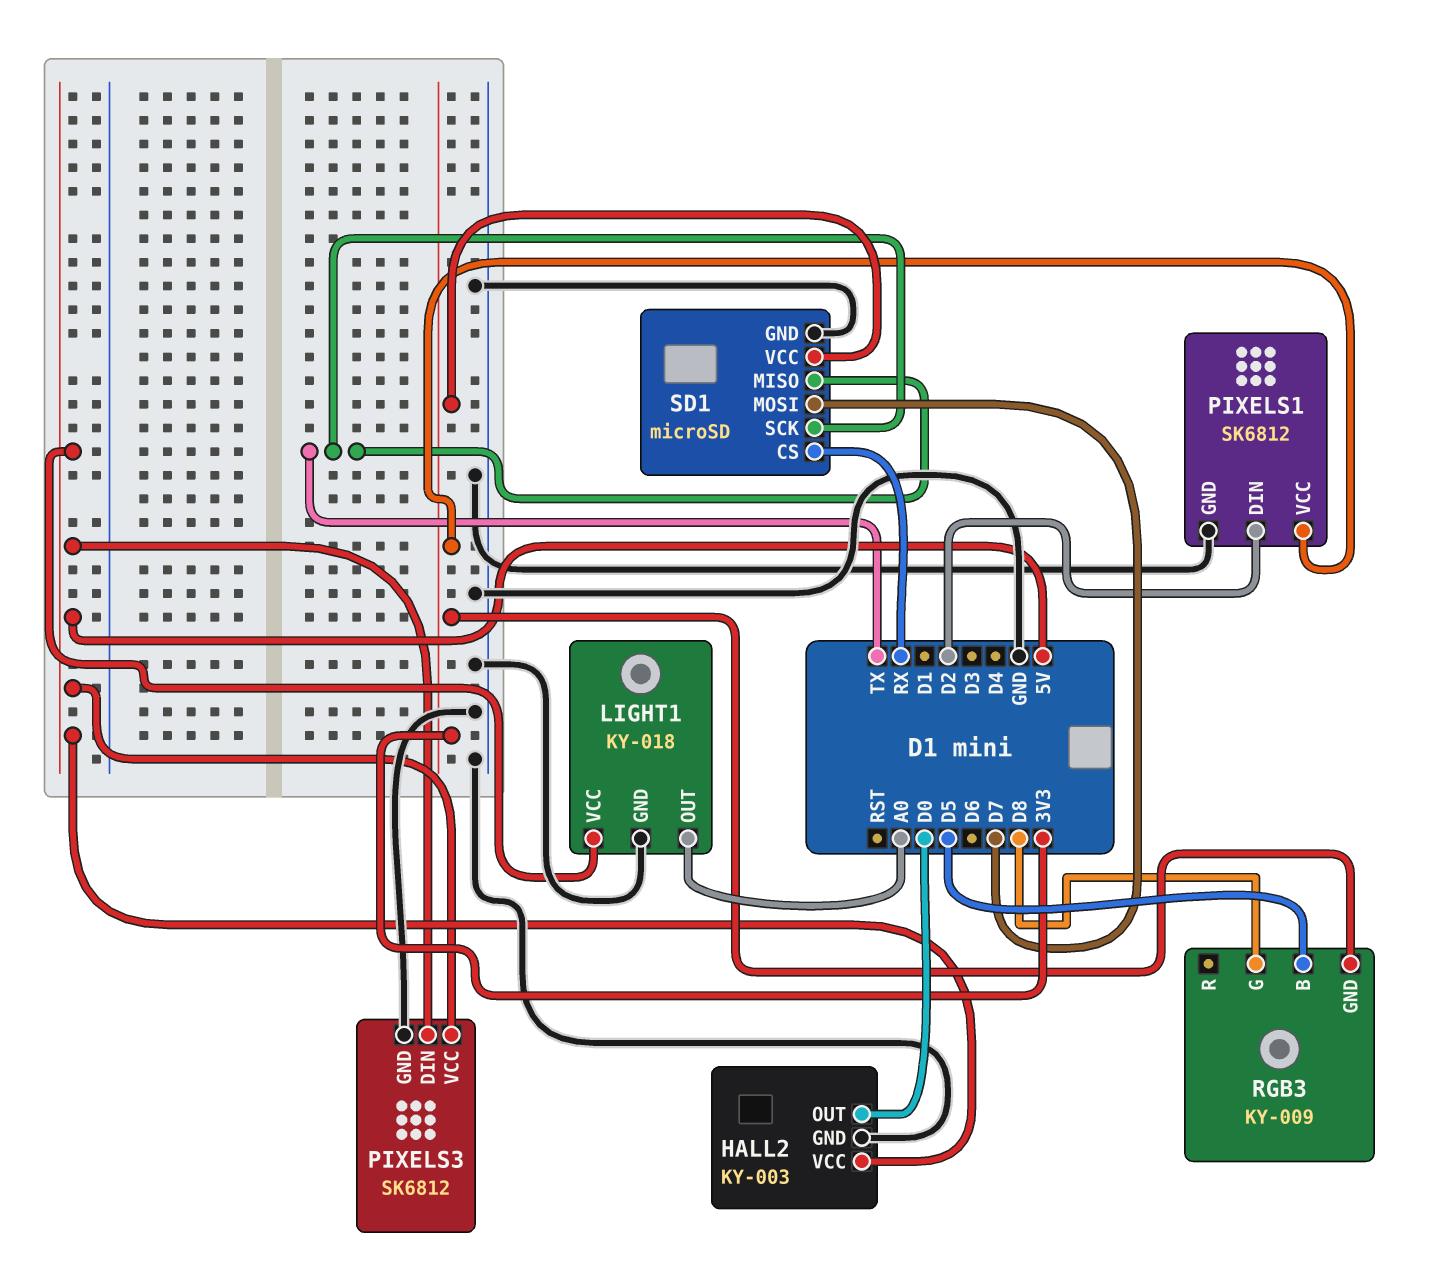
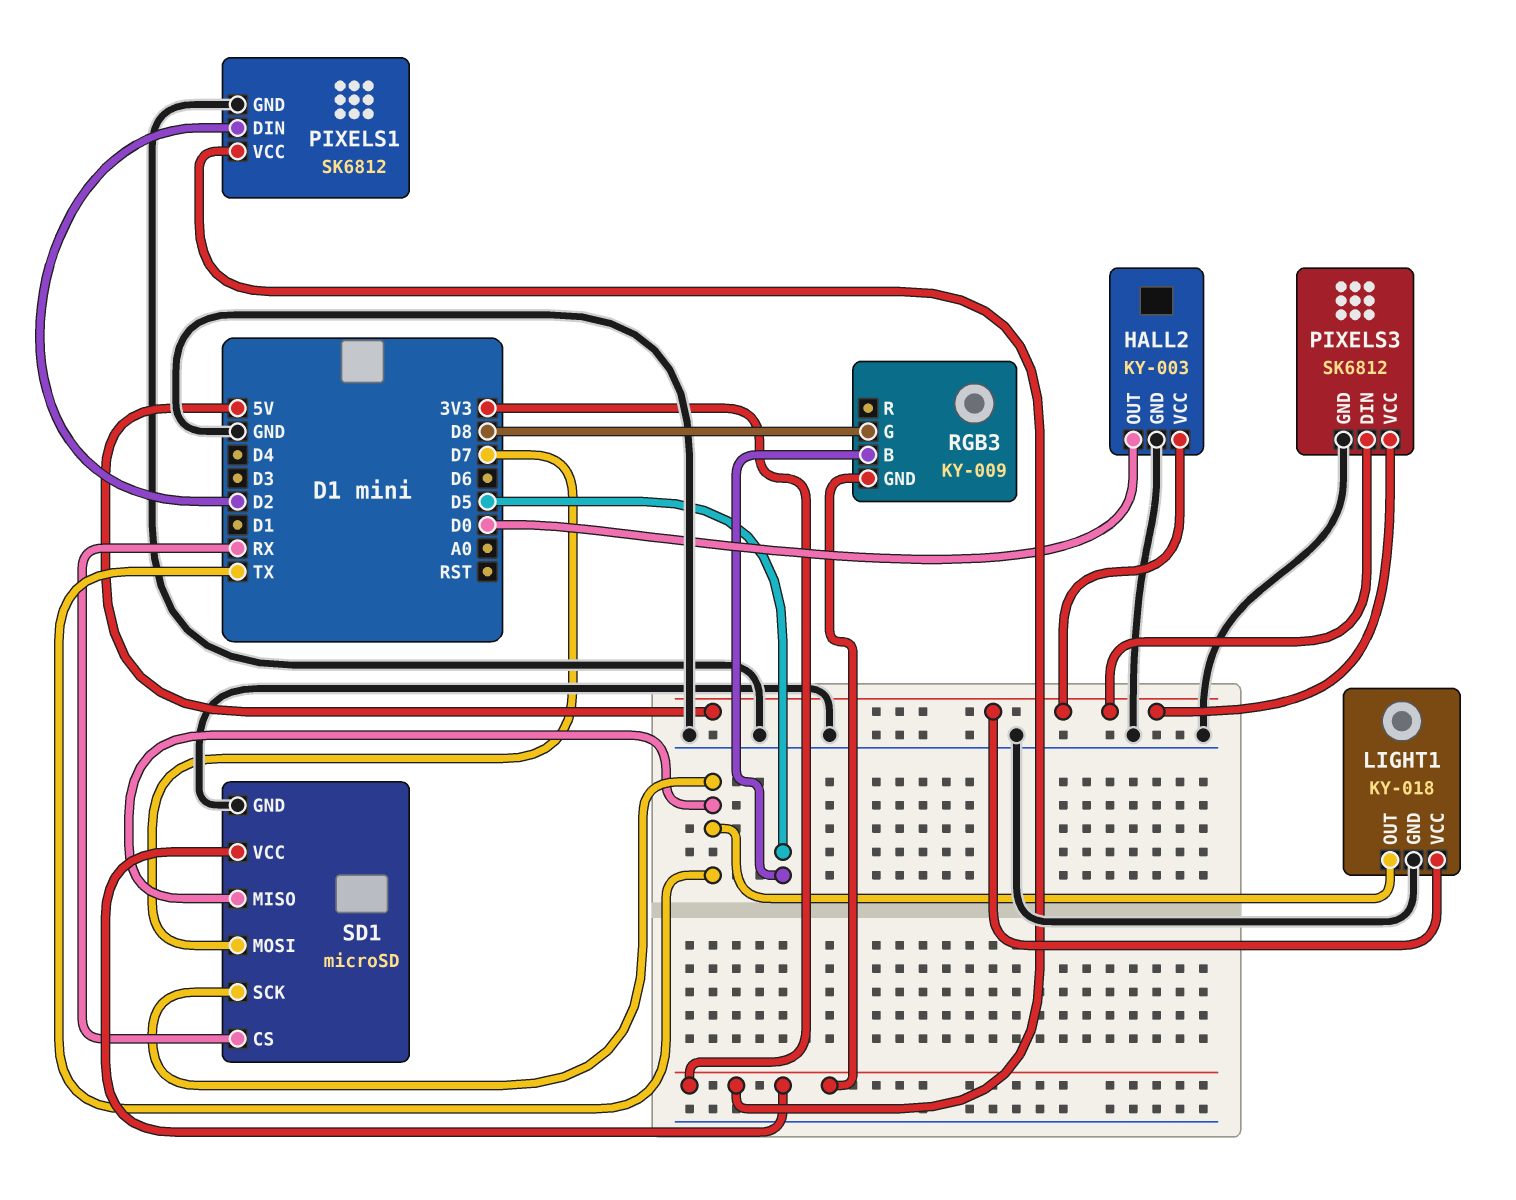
LIGHT1 pin OUT: A0 -> TX

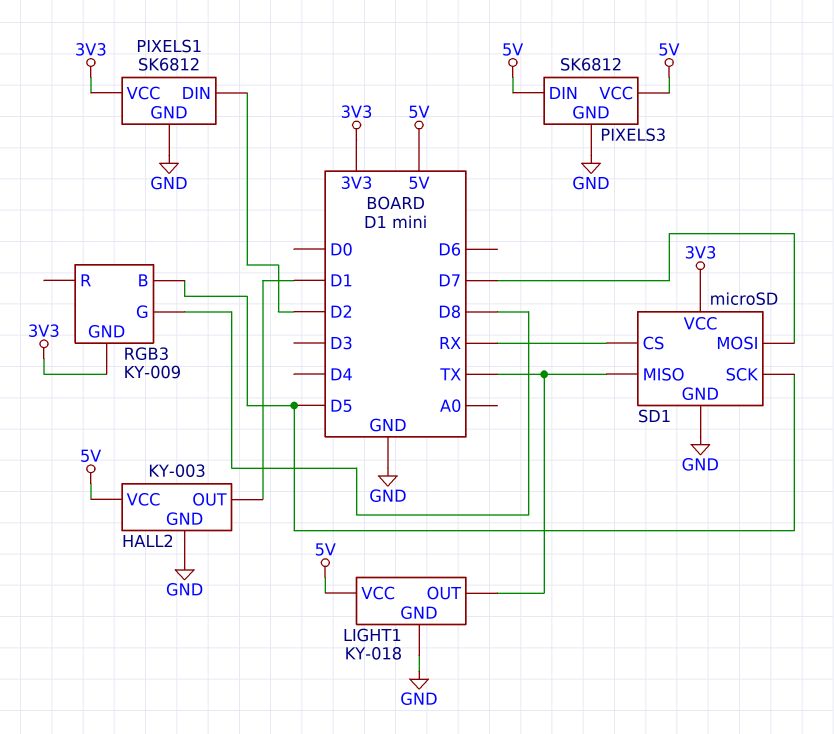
HALL2 pin OUT: D0 -> D1
SD1 pin SCK: TX -> D5

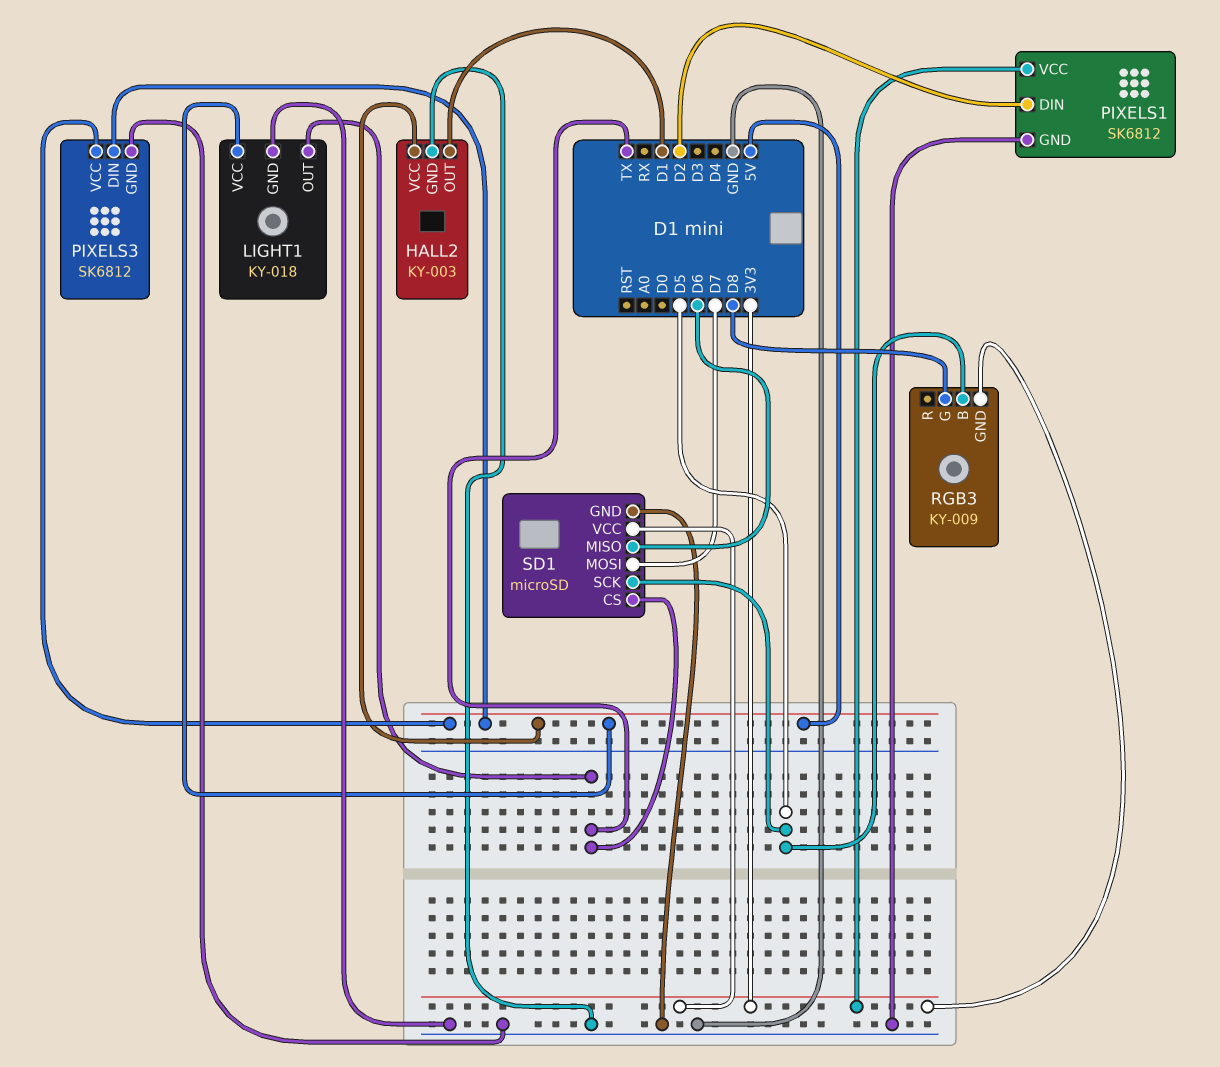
SD1 pin CS: RX -> TX
SD1 pin MISO: TX -> D6

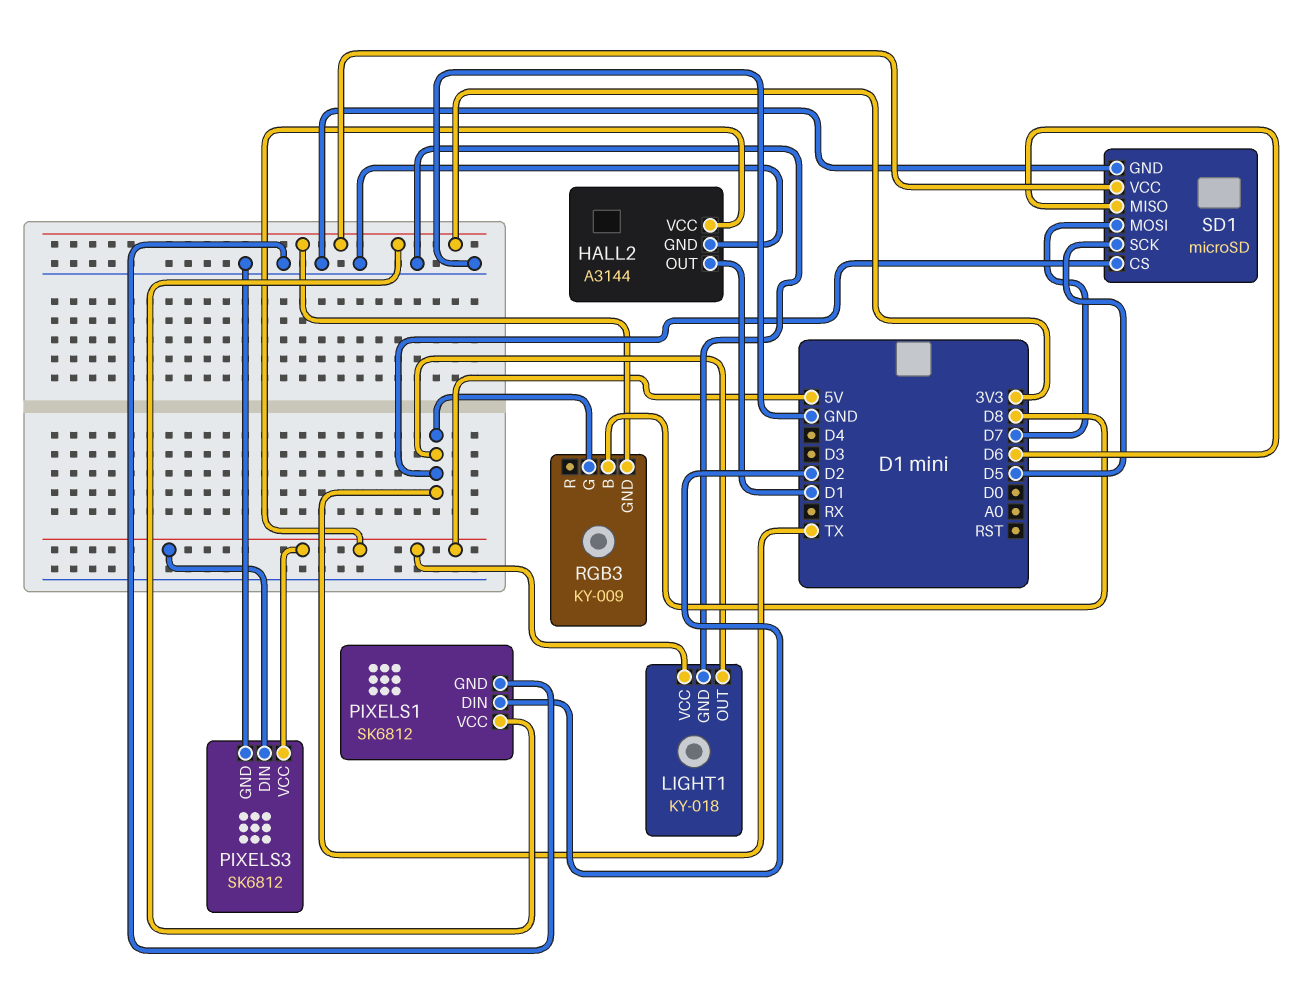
HALL2: KY-003 -> A3144
RGB3 pin B: D5 -> D8
RGB3 pin G: D8 -> TX

